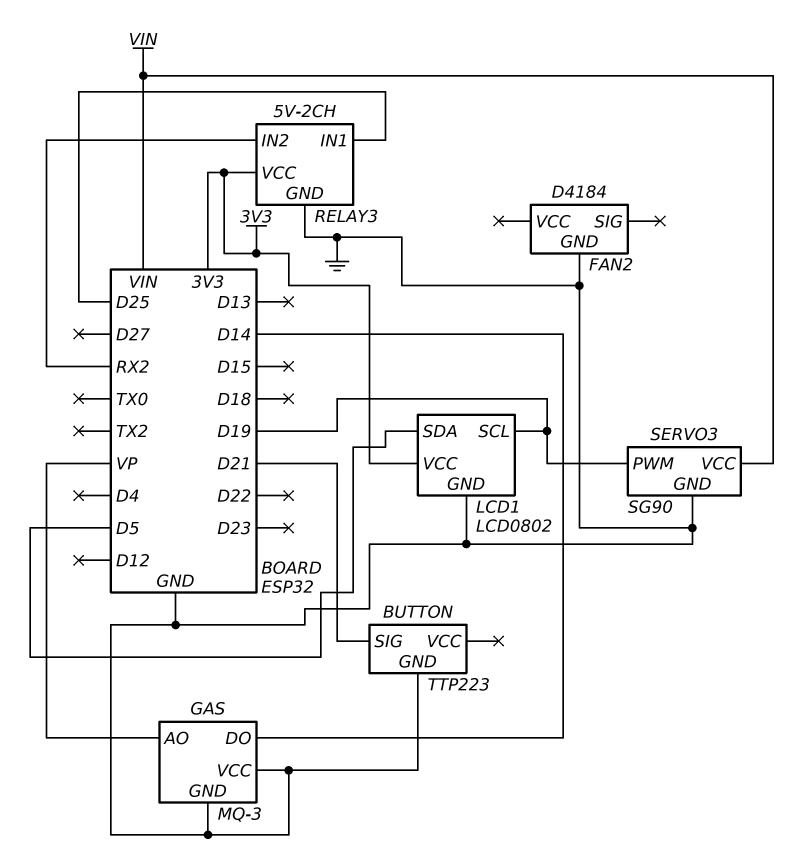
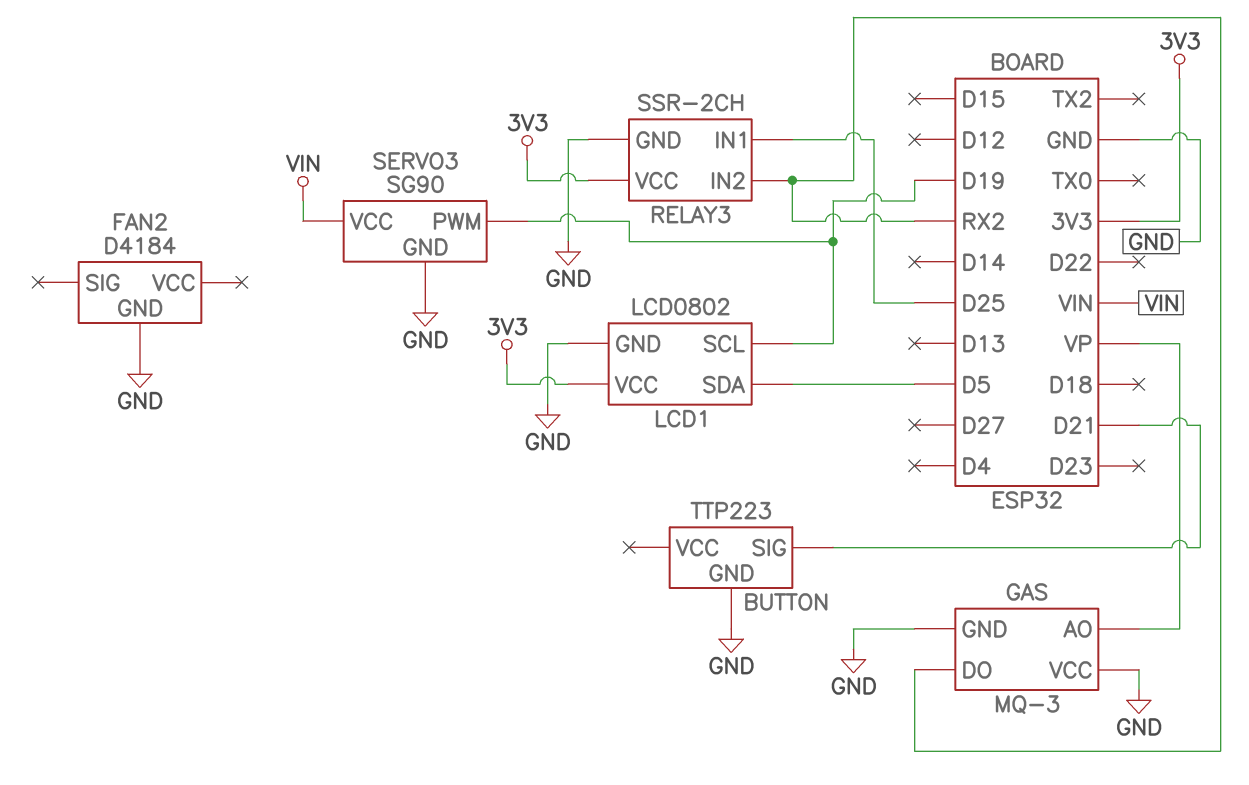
GAS pin DO: D14 -> RX2
RELAY3: 5V-2CH -> SSR-2CH

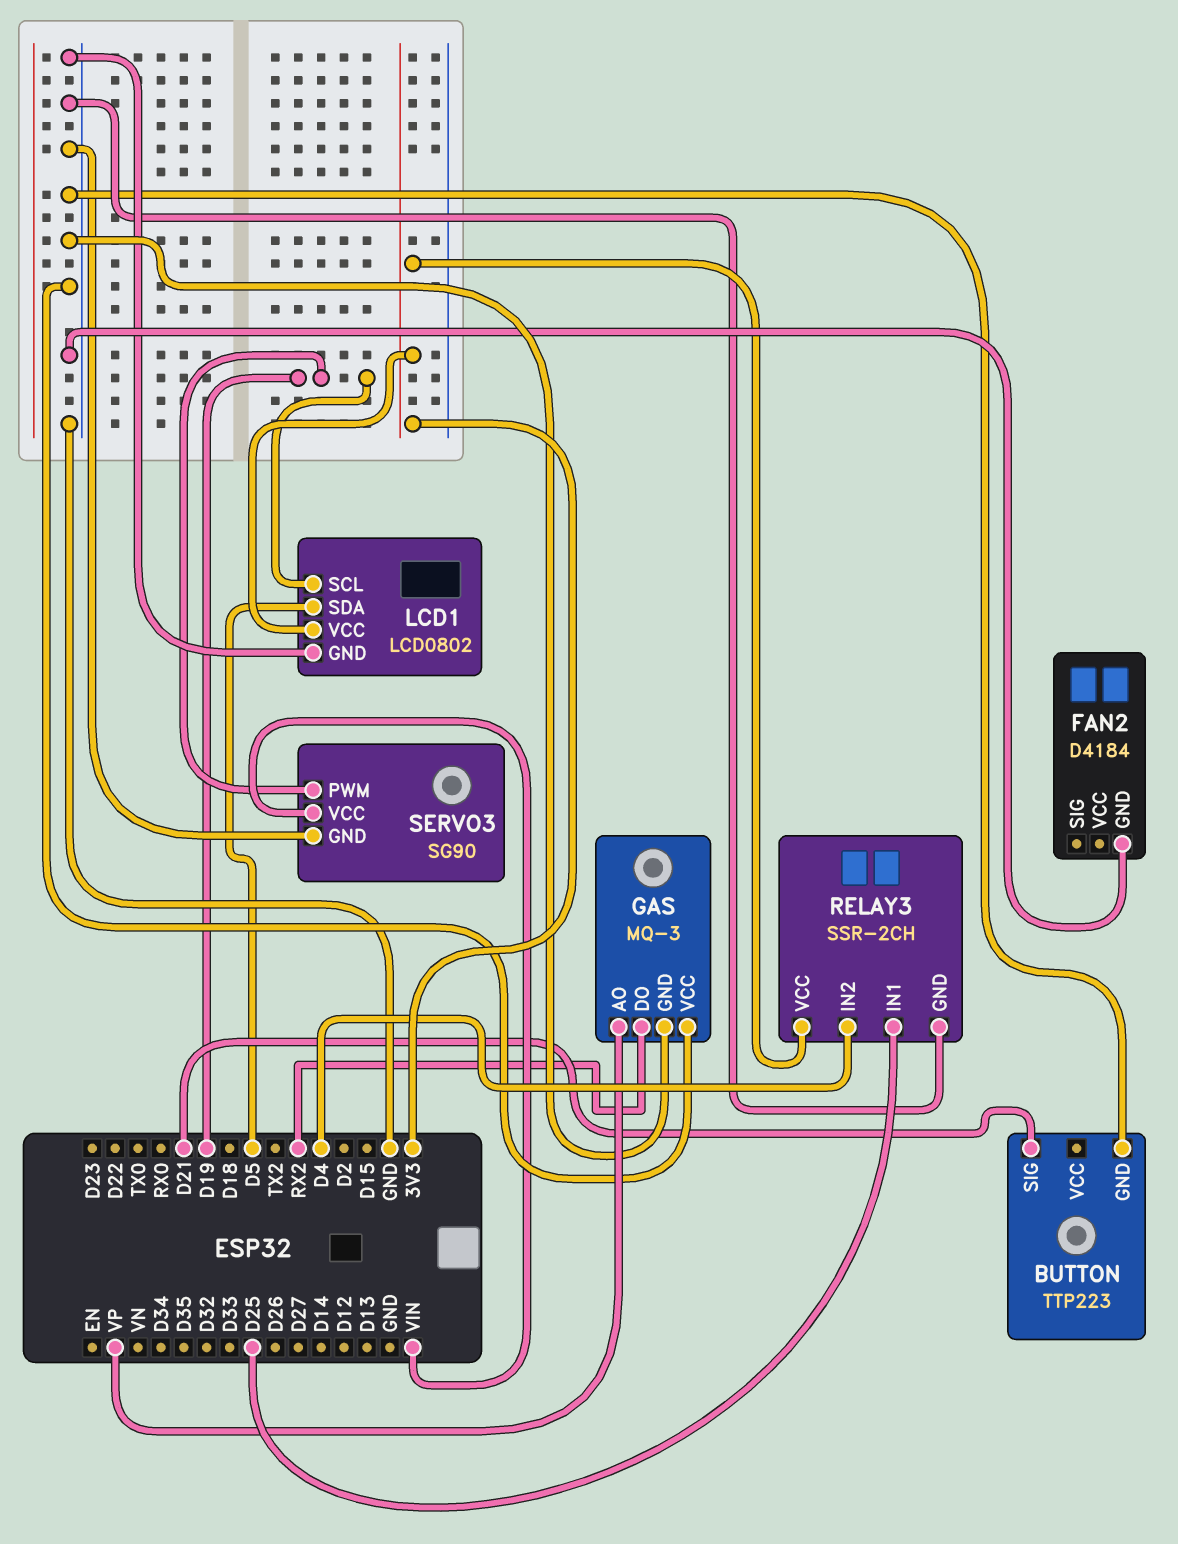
RELAY3 pin IN2: RX2 -> D4

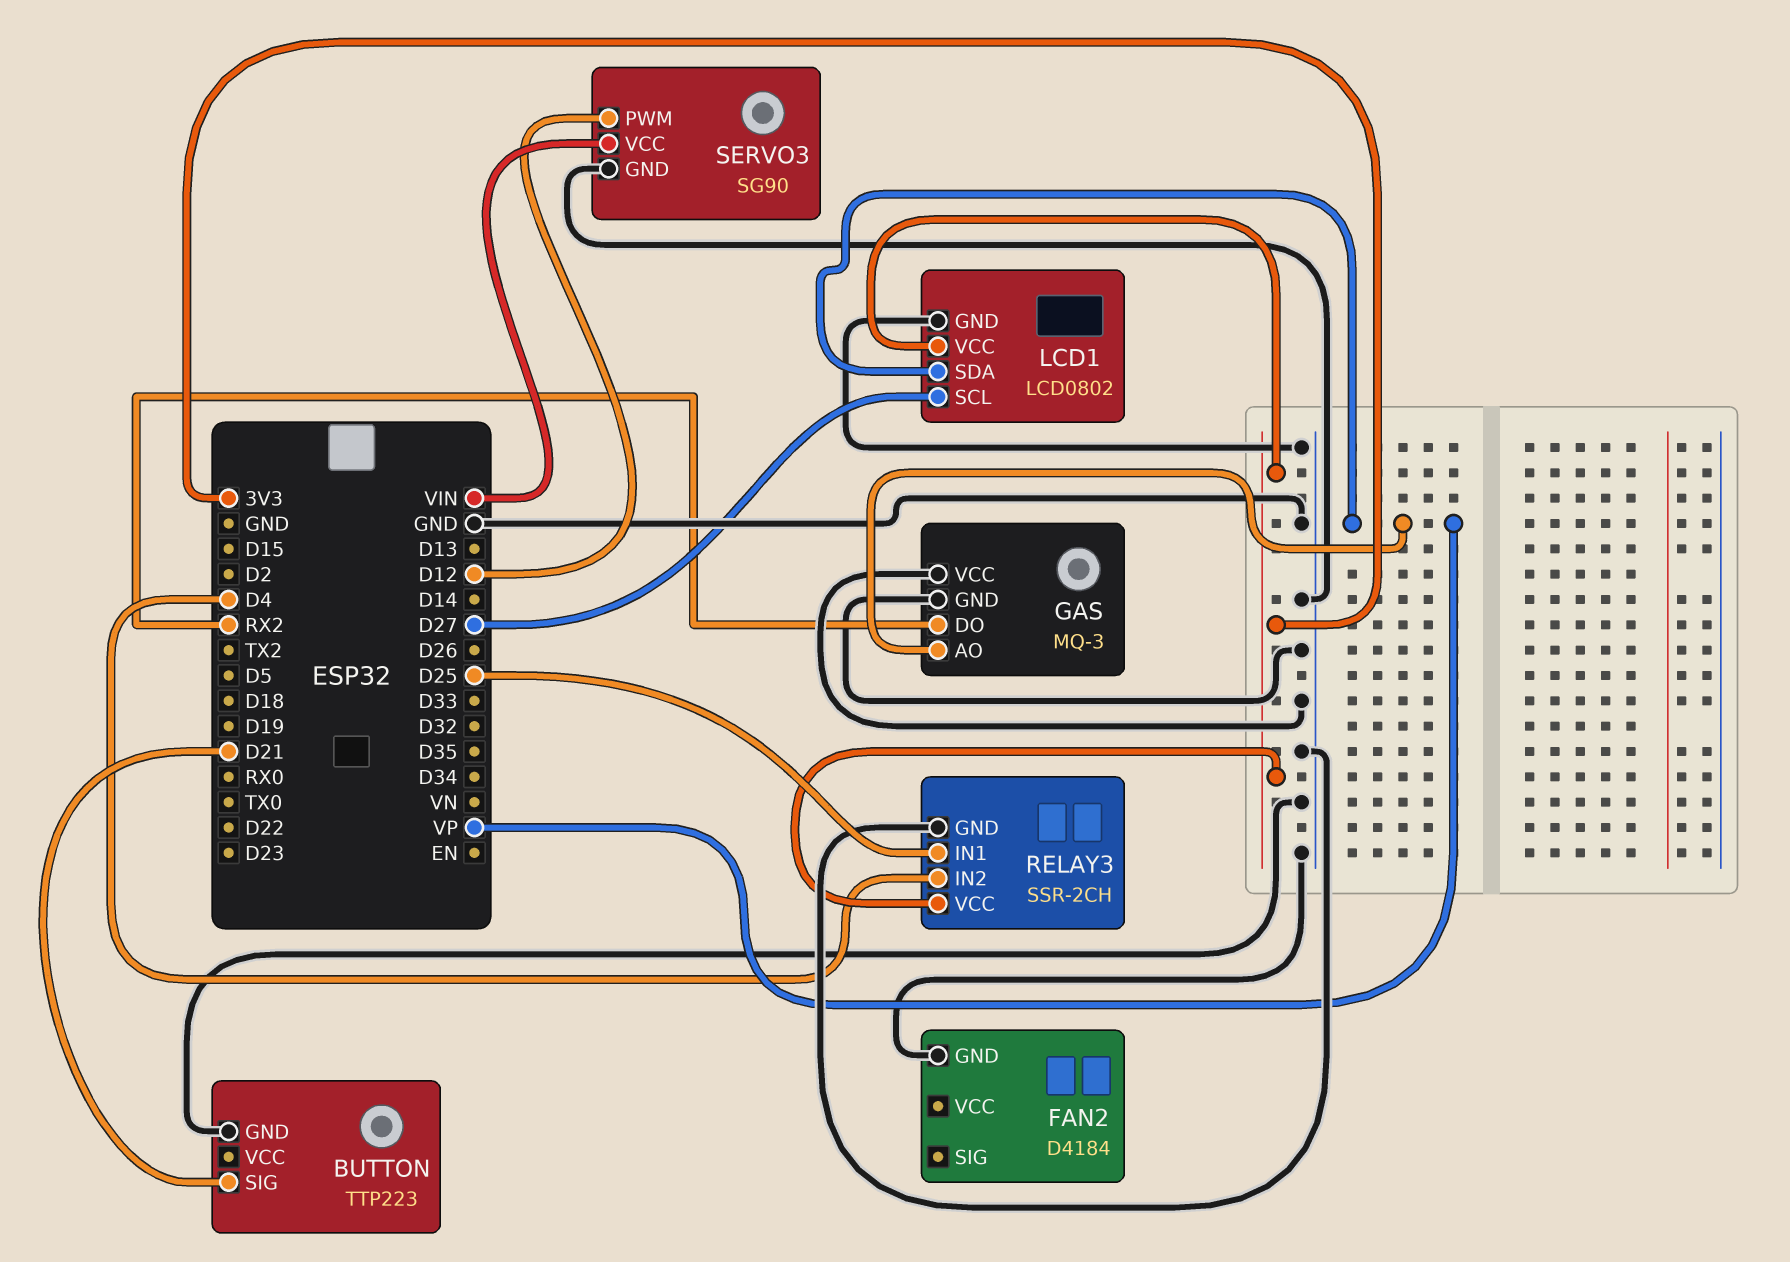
LCD1 pin SCL: D19 -> D27
LCD1 pin SDA: D5 -> VP
SERVO3 pin PWM: D19 -> D12

